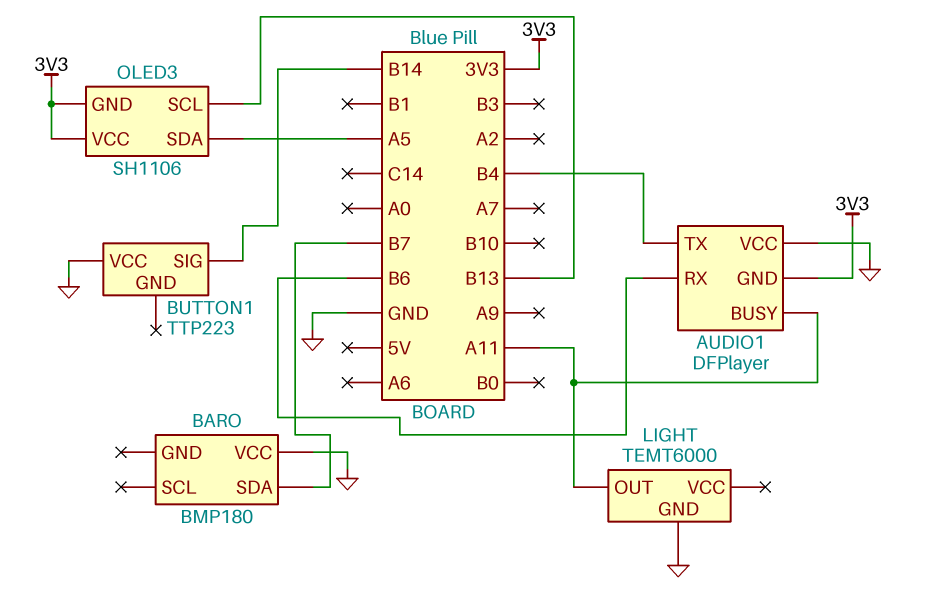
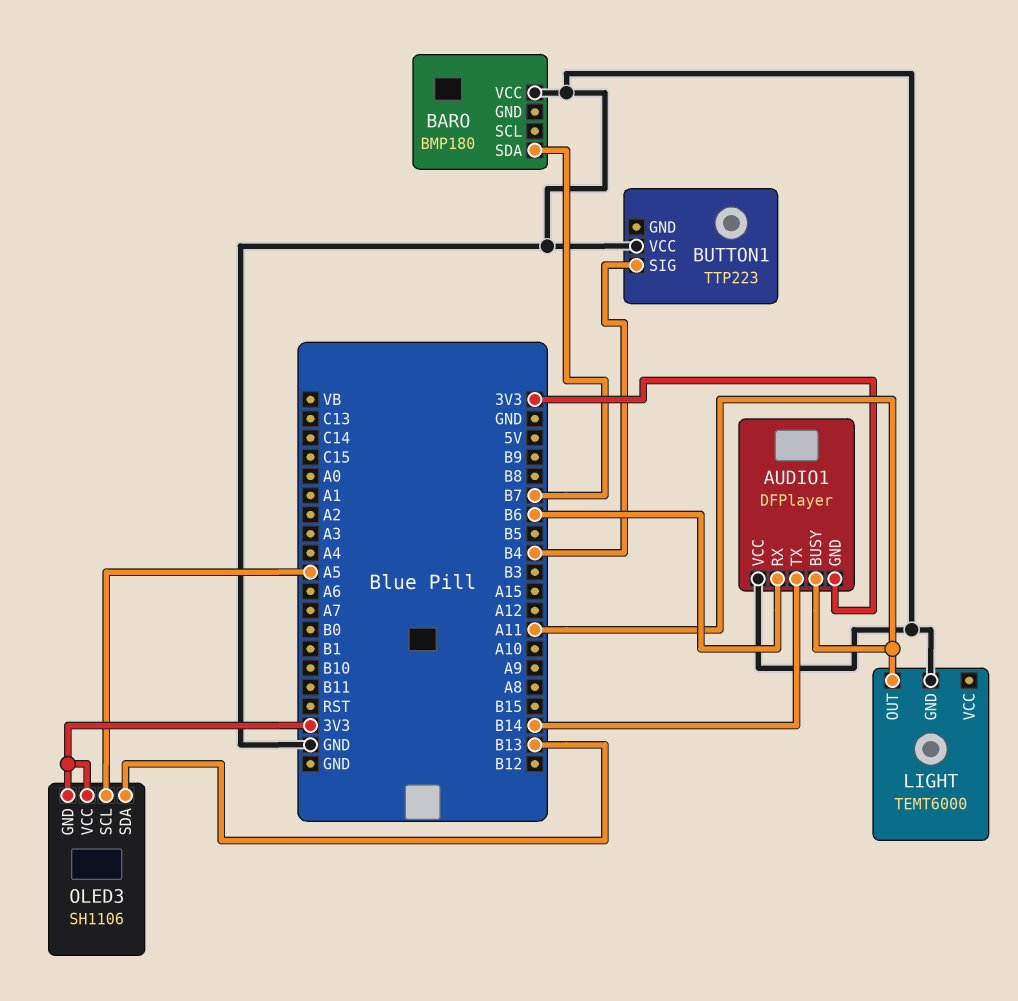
AUDIO1 pin TX: B4 -> B14
BUTTON1 pin SIG: B14 -> B4
OLED3 pin SCL: B13 -> A5
OLED3 pin SDA: A5 -> B13

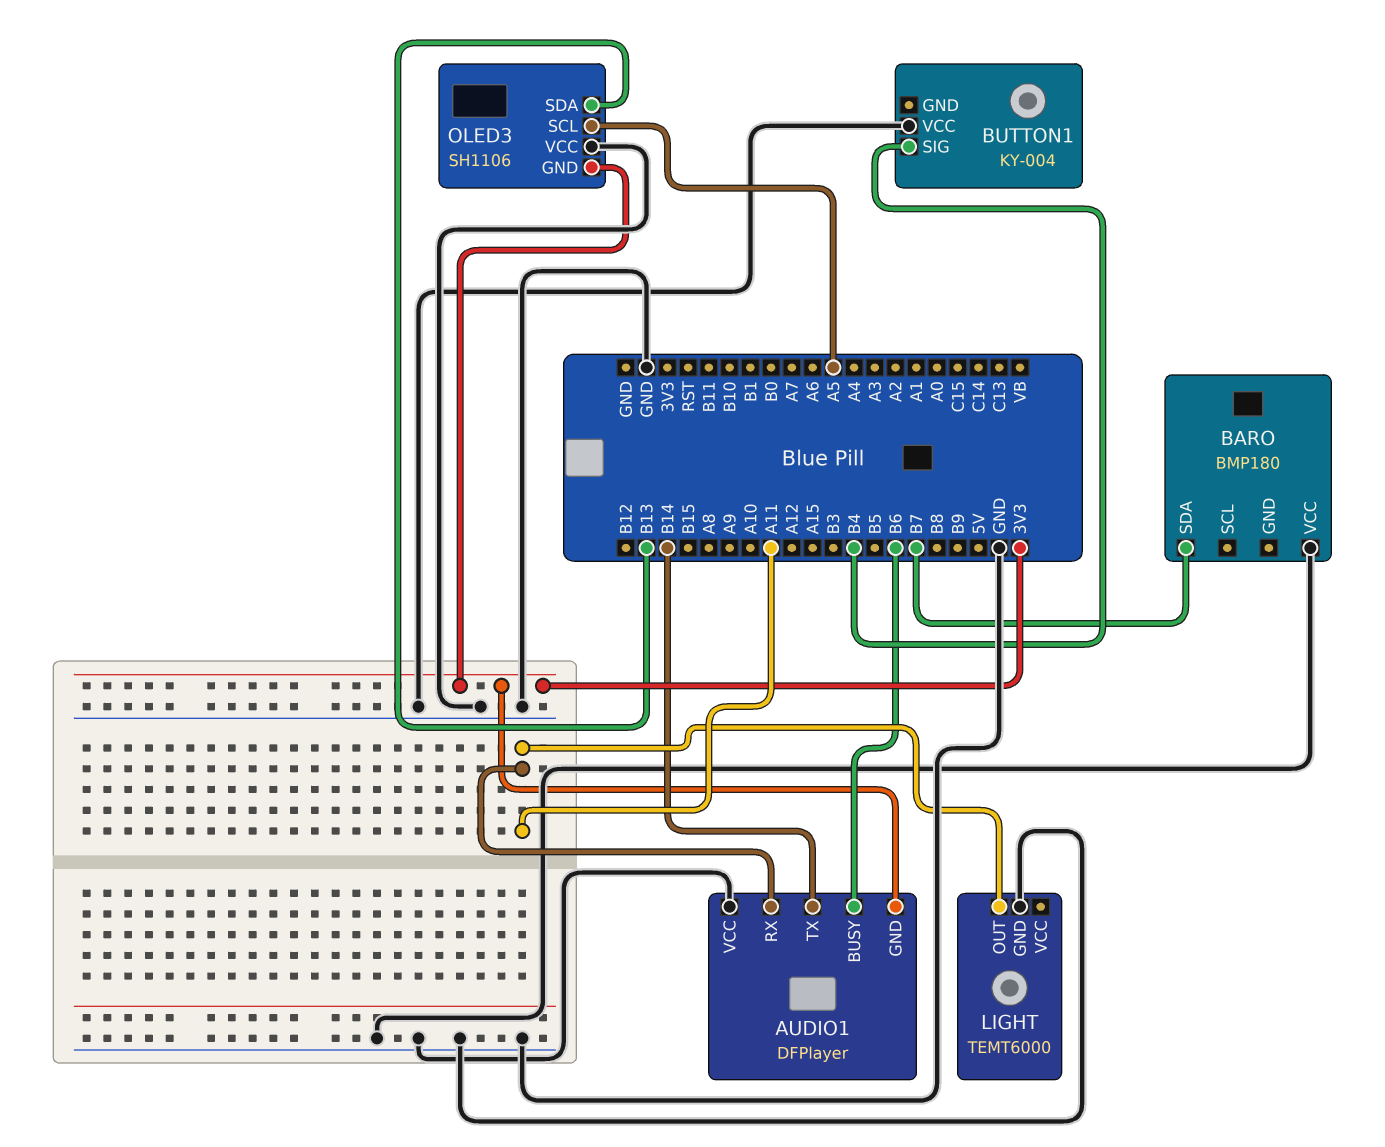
AUDIO1 pin BUSY: A11 -> B6
AUDIO1 pin RX: B6 -> A11
BUTTON1: TTP223 -> KY-004
OLED3 pin VCC: 3V3 -> GND

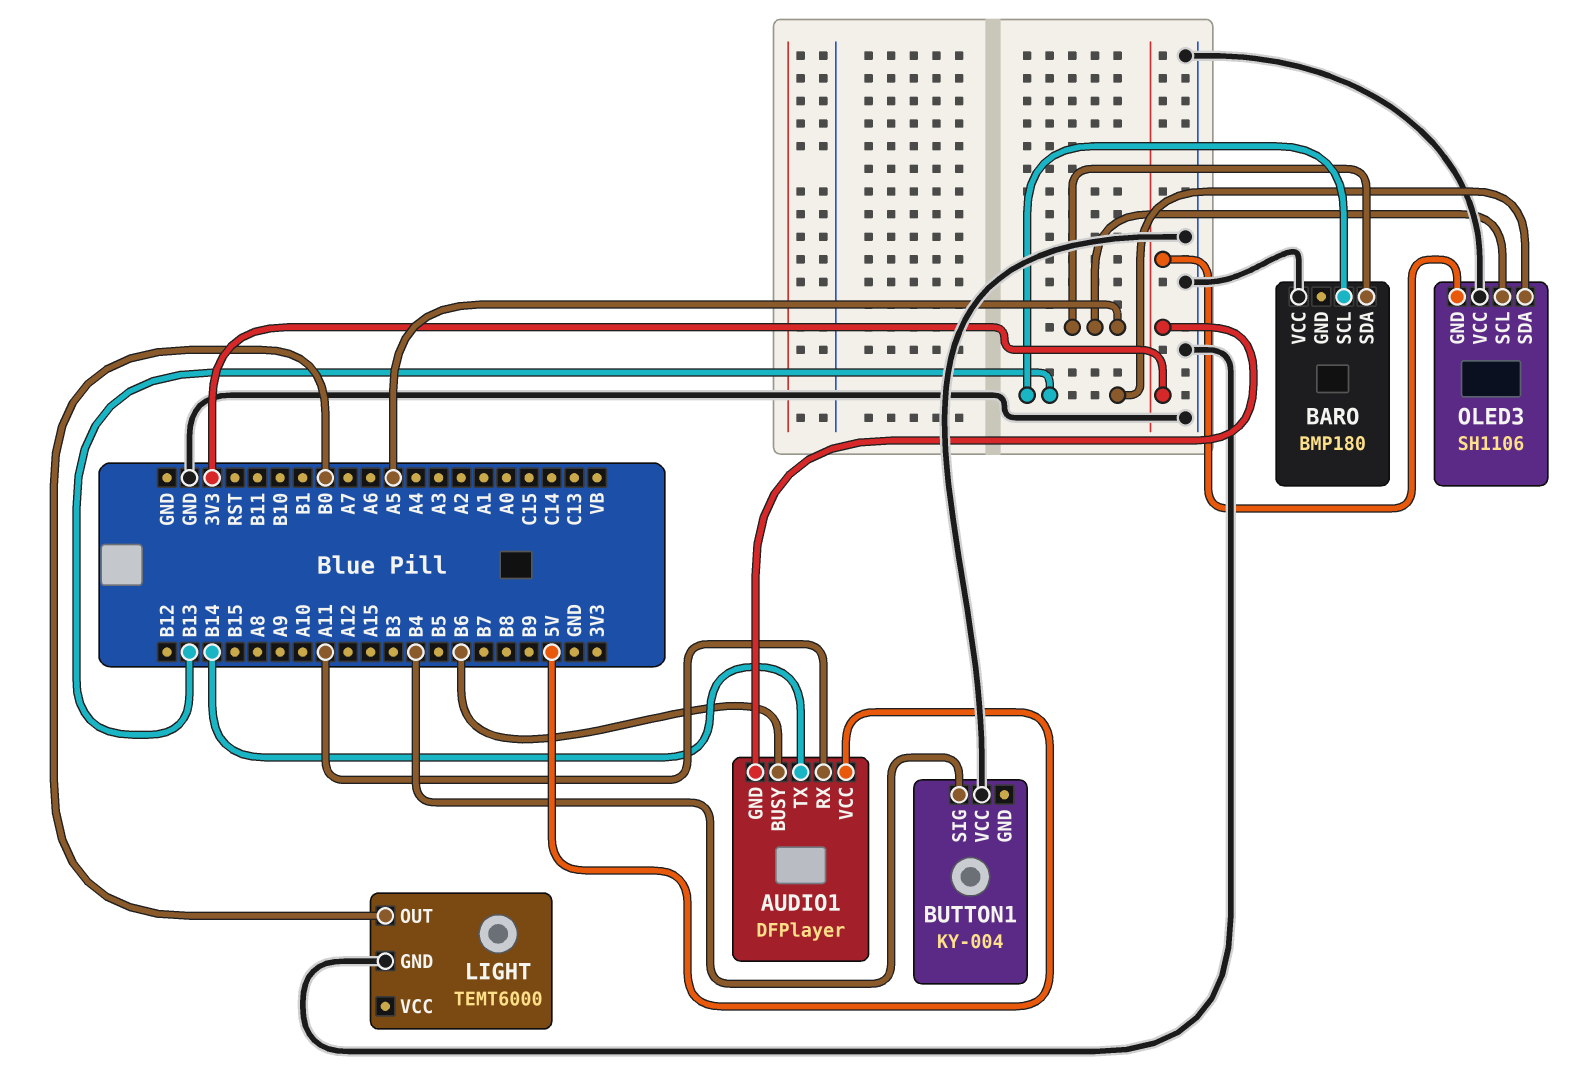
AUDIO1 pin VCC: GND -> 5V
BARO pin SCL: none -> B13
BARO pin SDA: B7 -> A5
LIGHT pin OUT: A11 -> B0

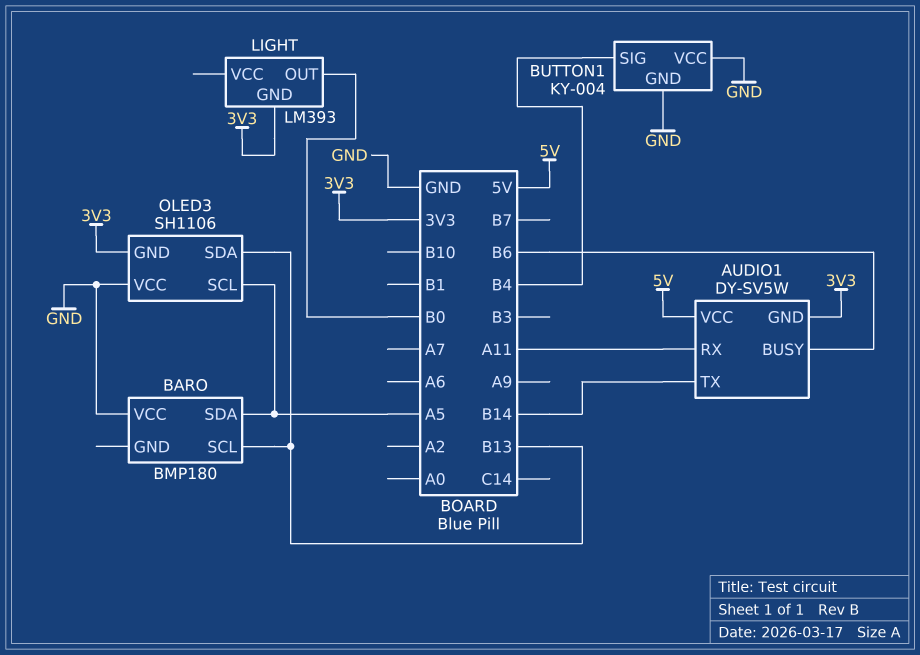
AUDIO1: DFPlayer -> DY-SV5W
BUTTON1 pin GND: none -> GND
LIGHT: TEMT6000 -> LM393
LIGHT pin GND: GND -> 3V3

